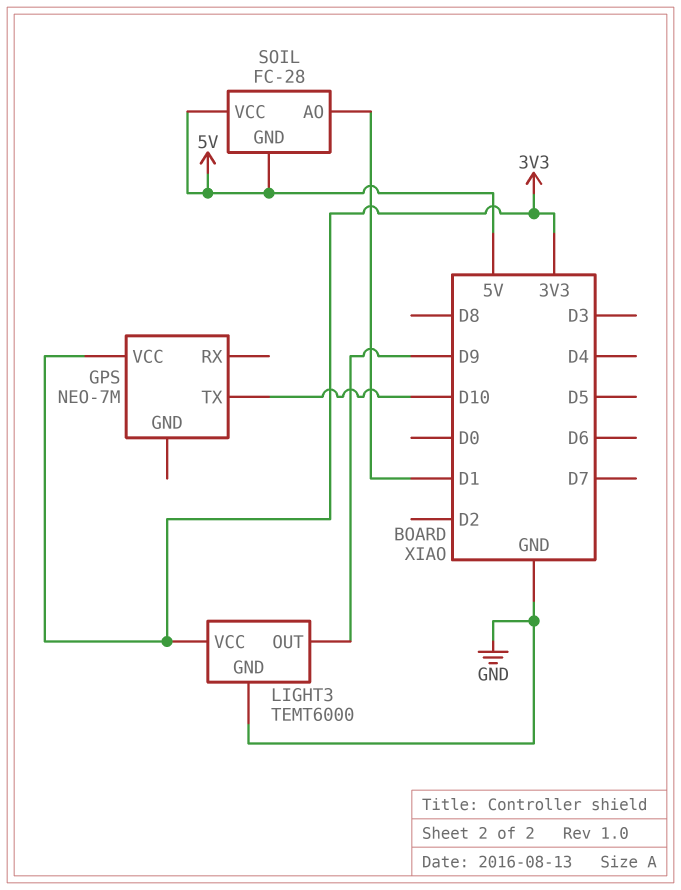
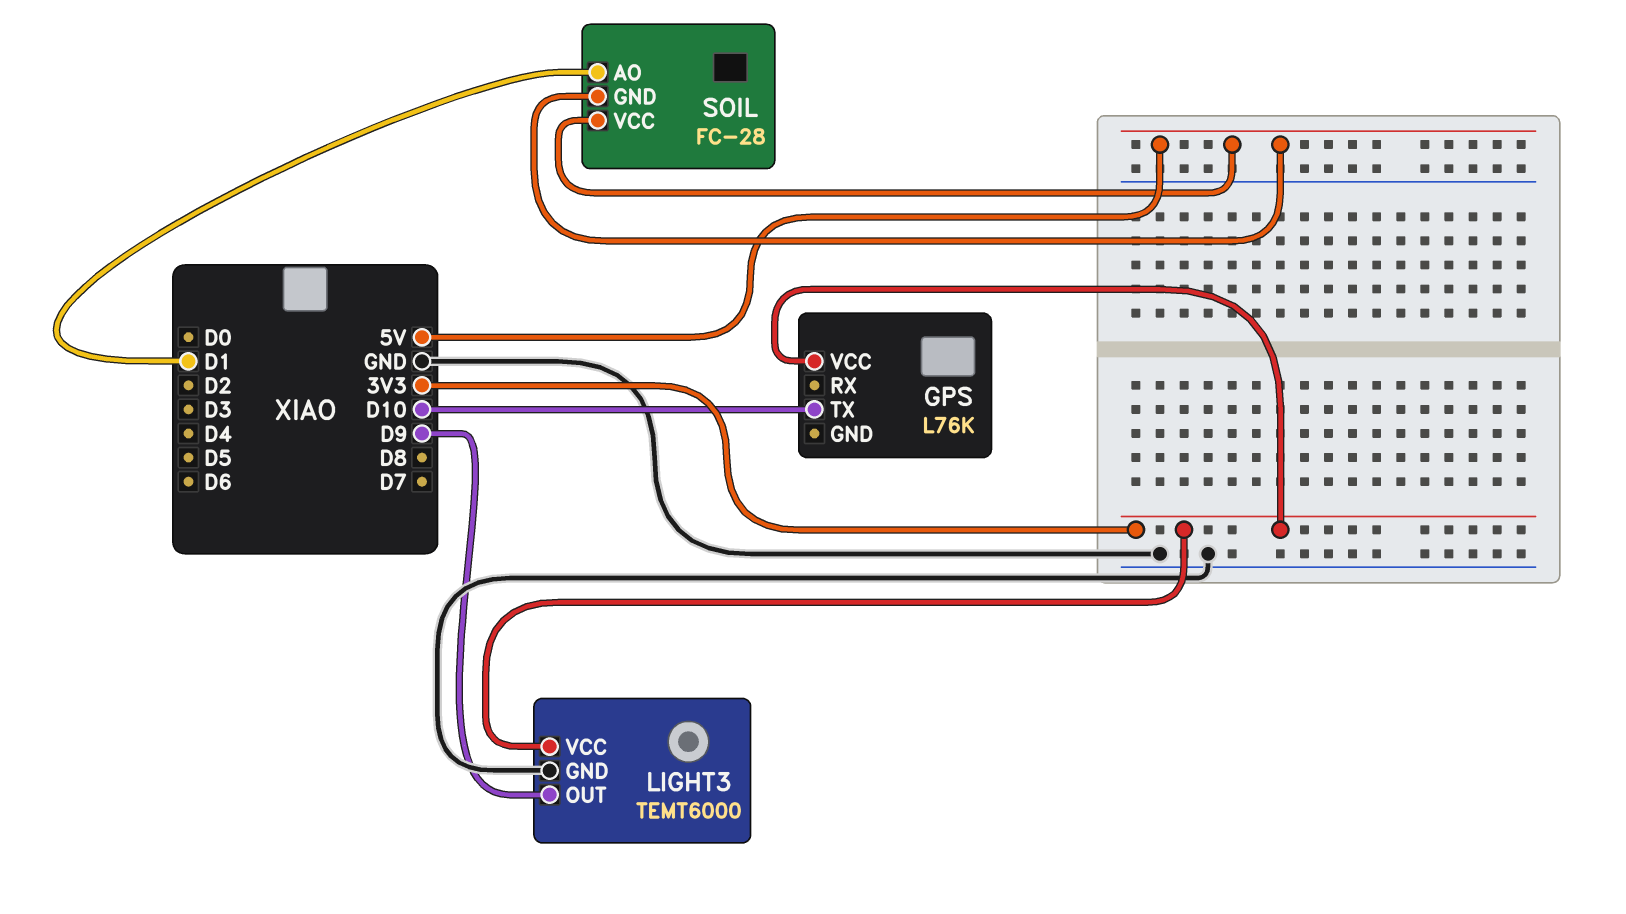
GPS: NEO-7M -> L76K

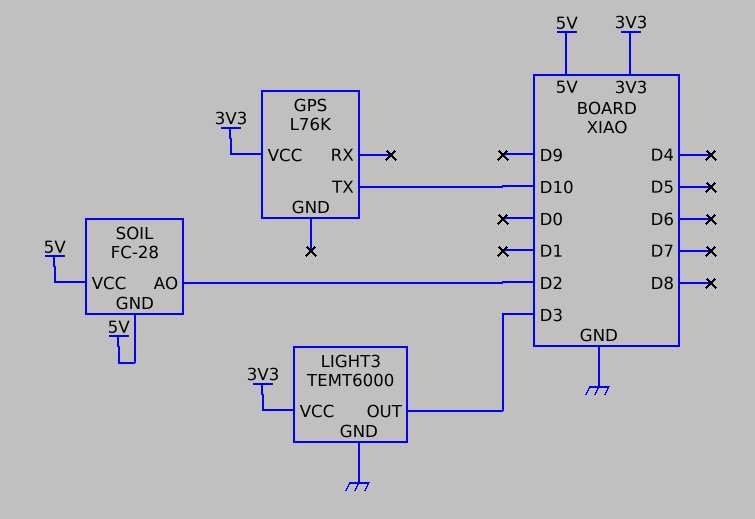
LIGHT3 pin OUT: D9 -> D3
SOIL pin AO: D1 -> D2

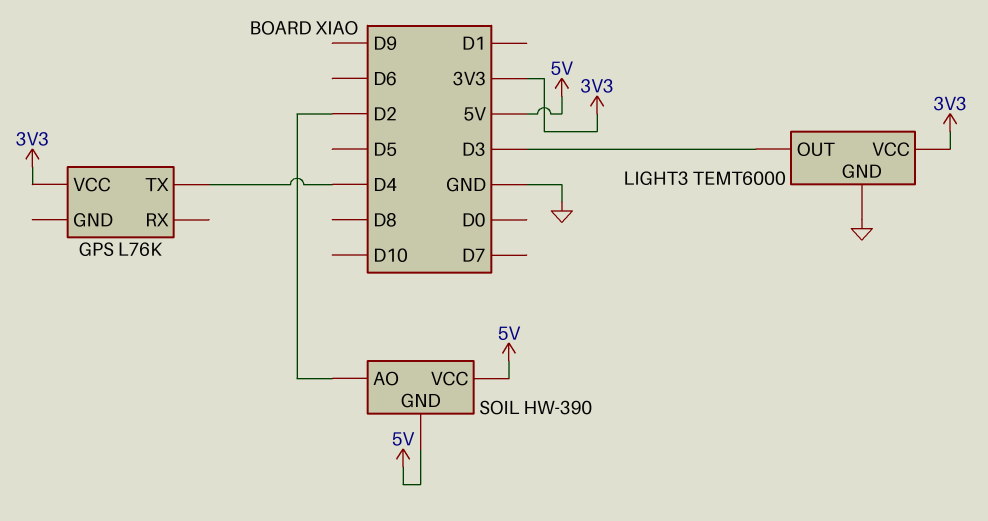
GPS pin TX: D10 -> D4
SOIL: FC-28 -> HW-390

